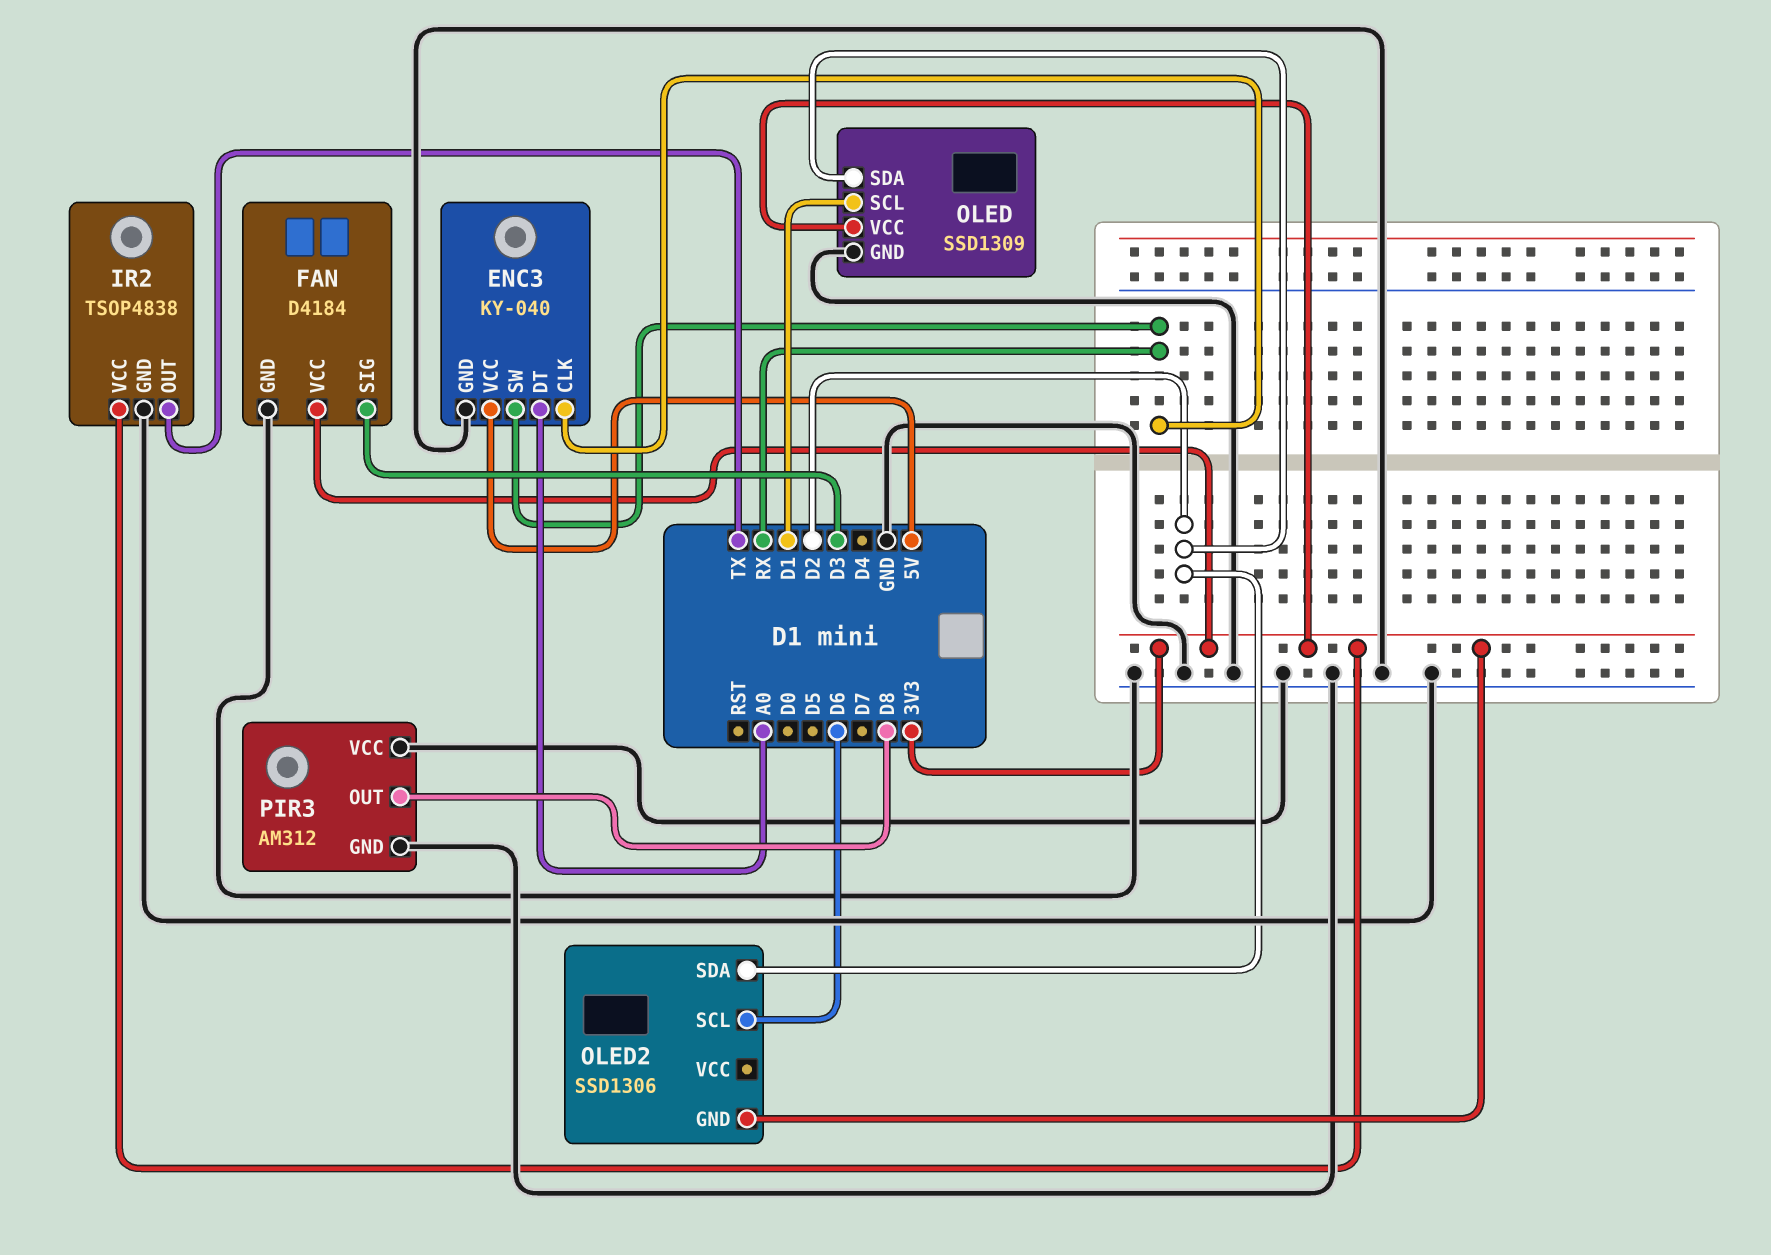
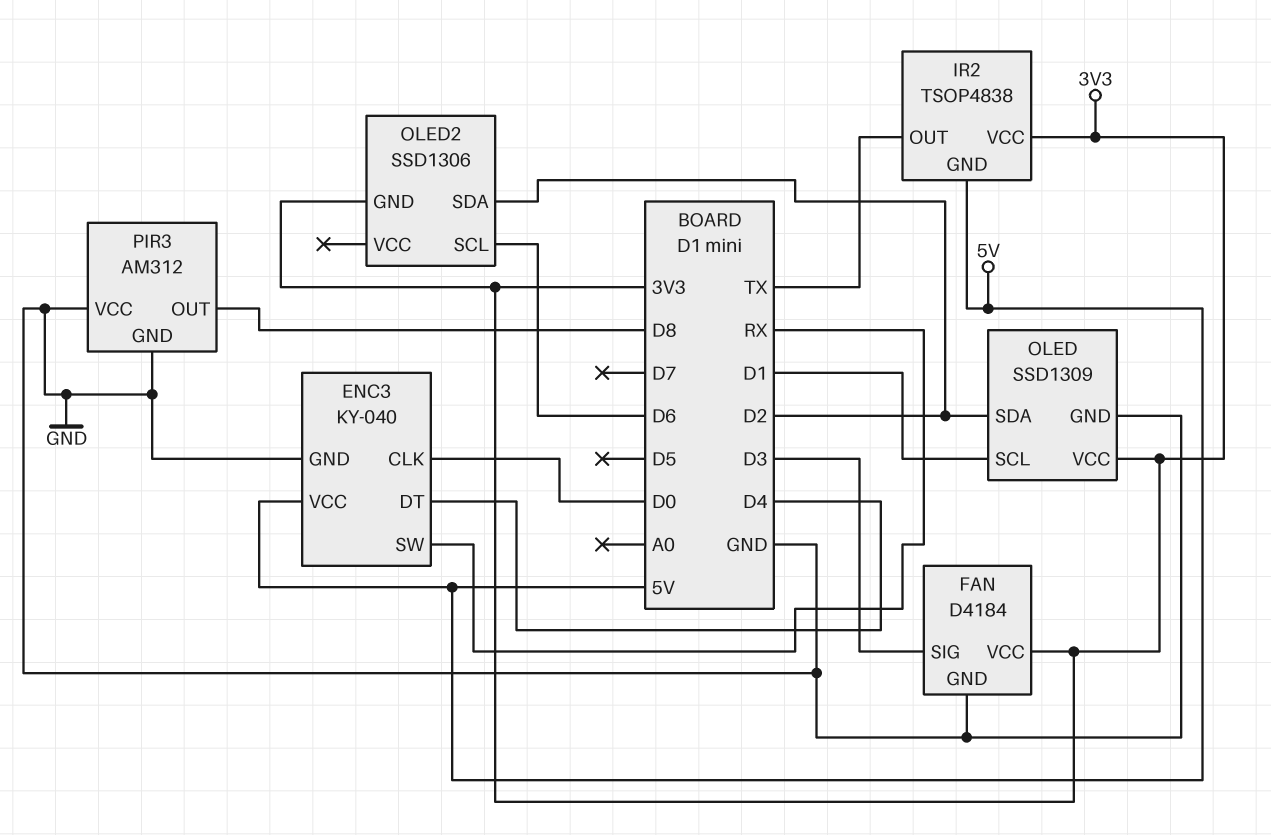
ENC3 pin CLK: RX -> D0
ENC3 pin DT: A0 -> D4
IR2 pin GND: GND -> 5V

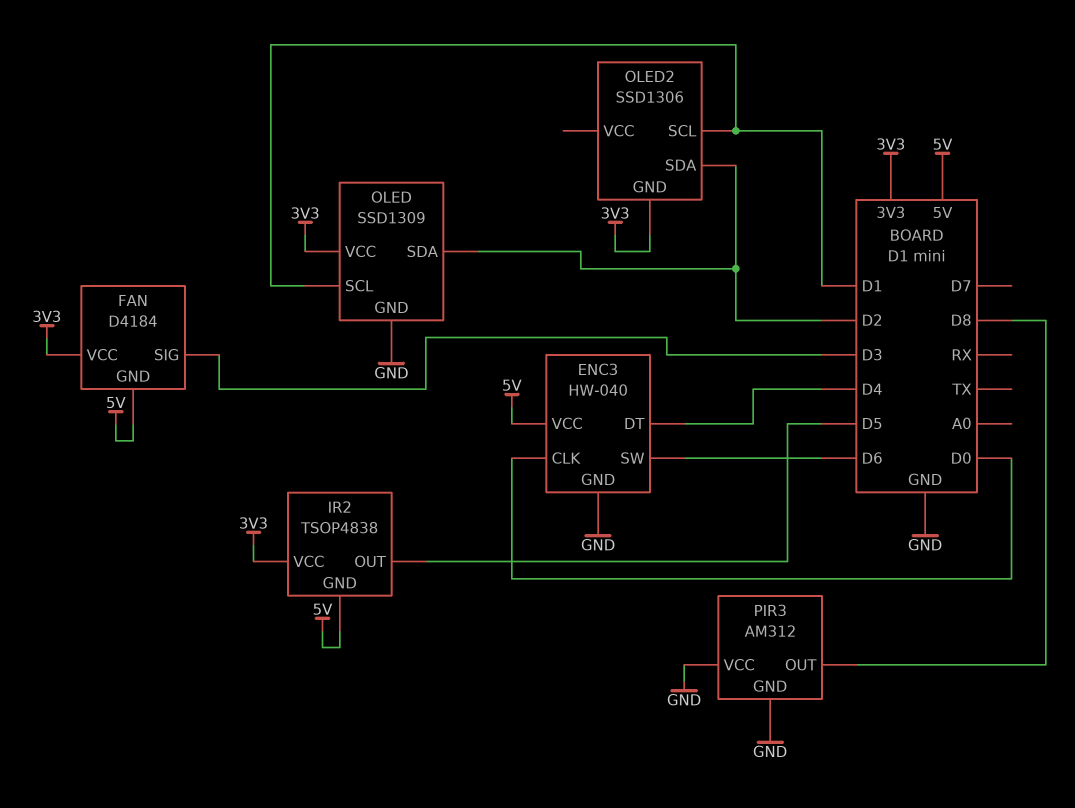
ENC3: KY-040 -> HW-040
ENC3 pin SW: RX -> D6
FAN pin GND: GND -> 5V
IR2 pin OUT: TX -> D5
OLED2 pin SCL: D6 -> D1

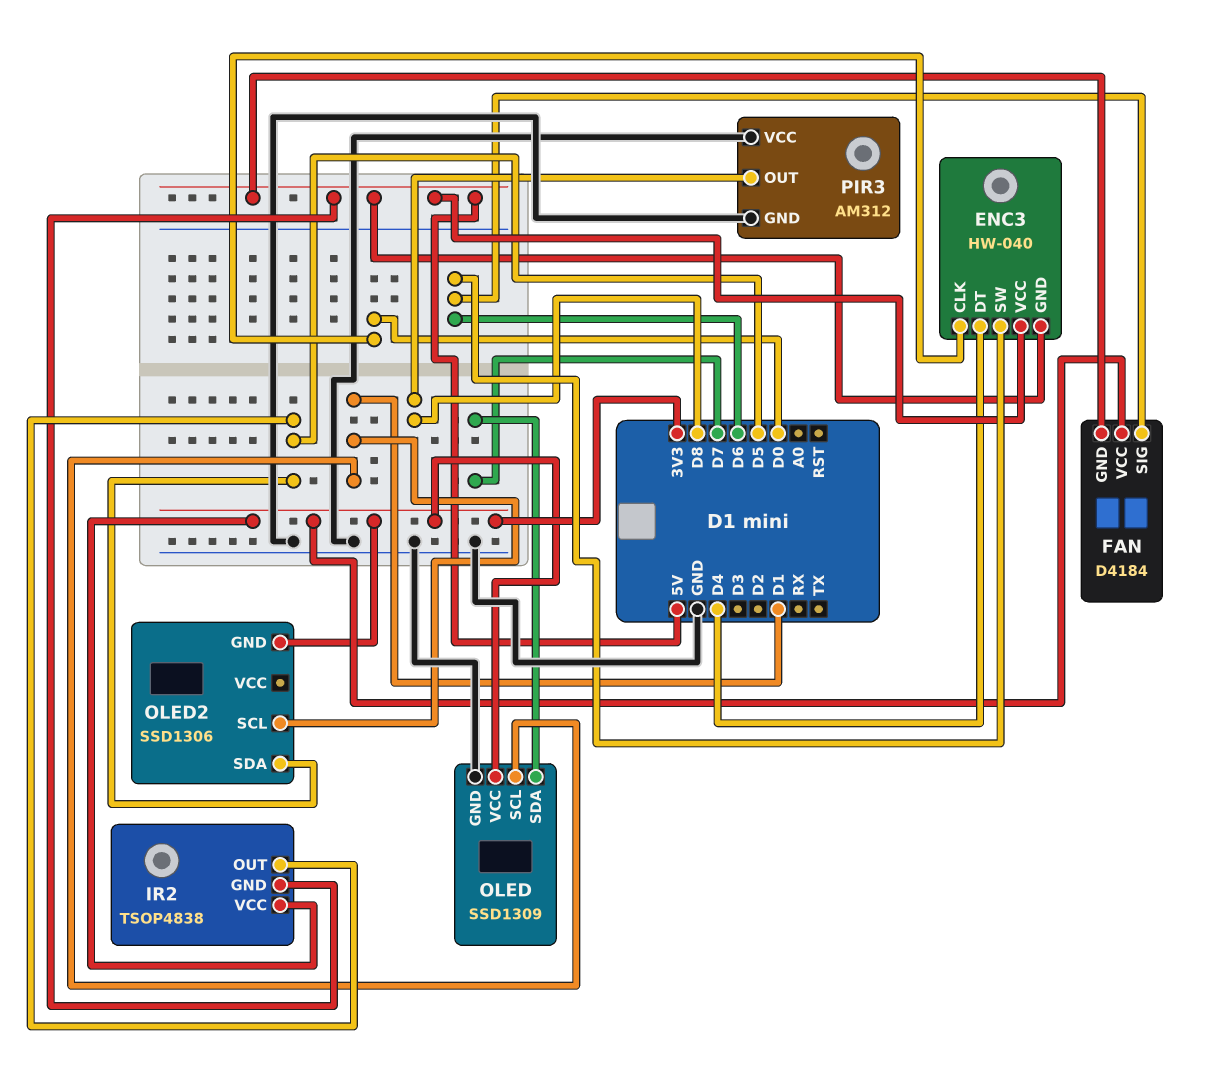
ENC3 pin GND: GND -> 5V
FAN pin SIG: D3 -> D6
OLED pin SDA: D2 -> D7
OLED2 pin SDA: D2 -> D5

